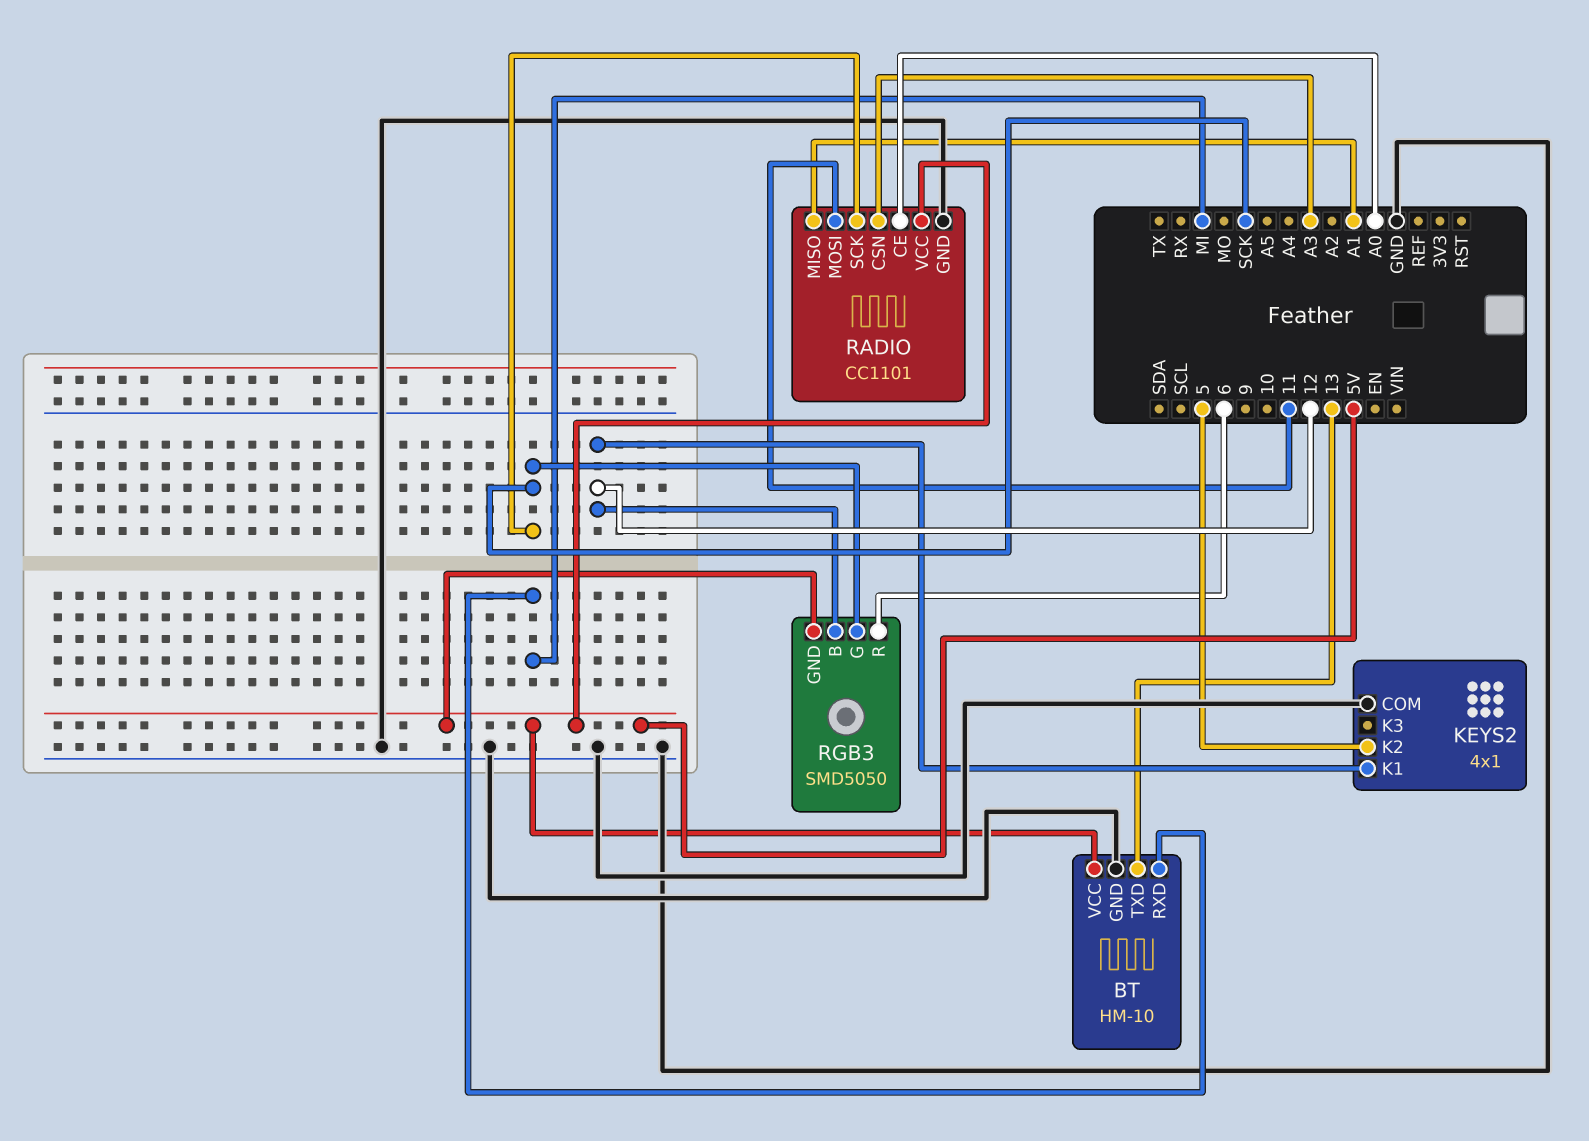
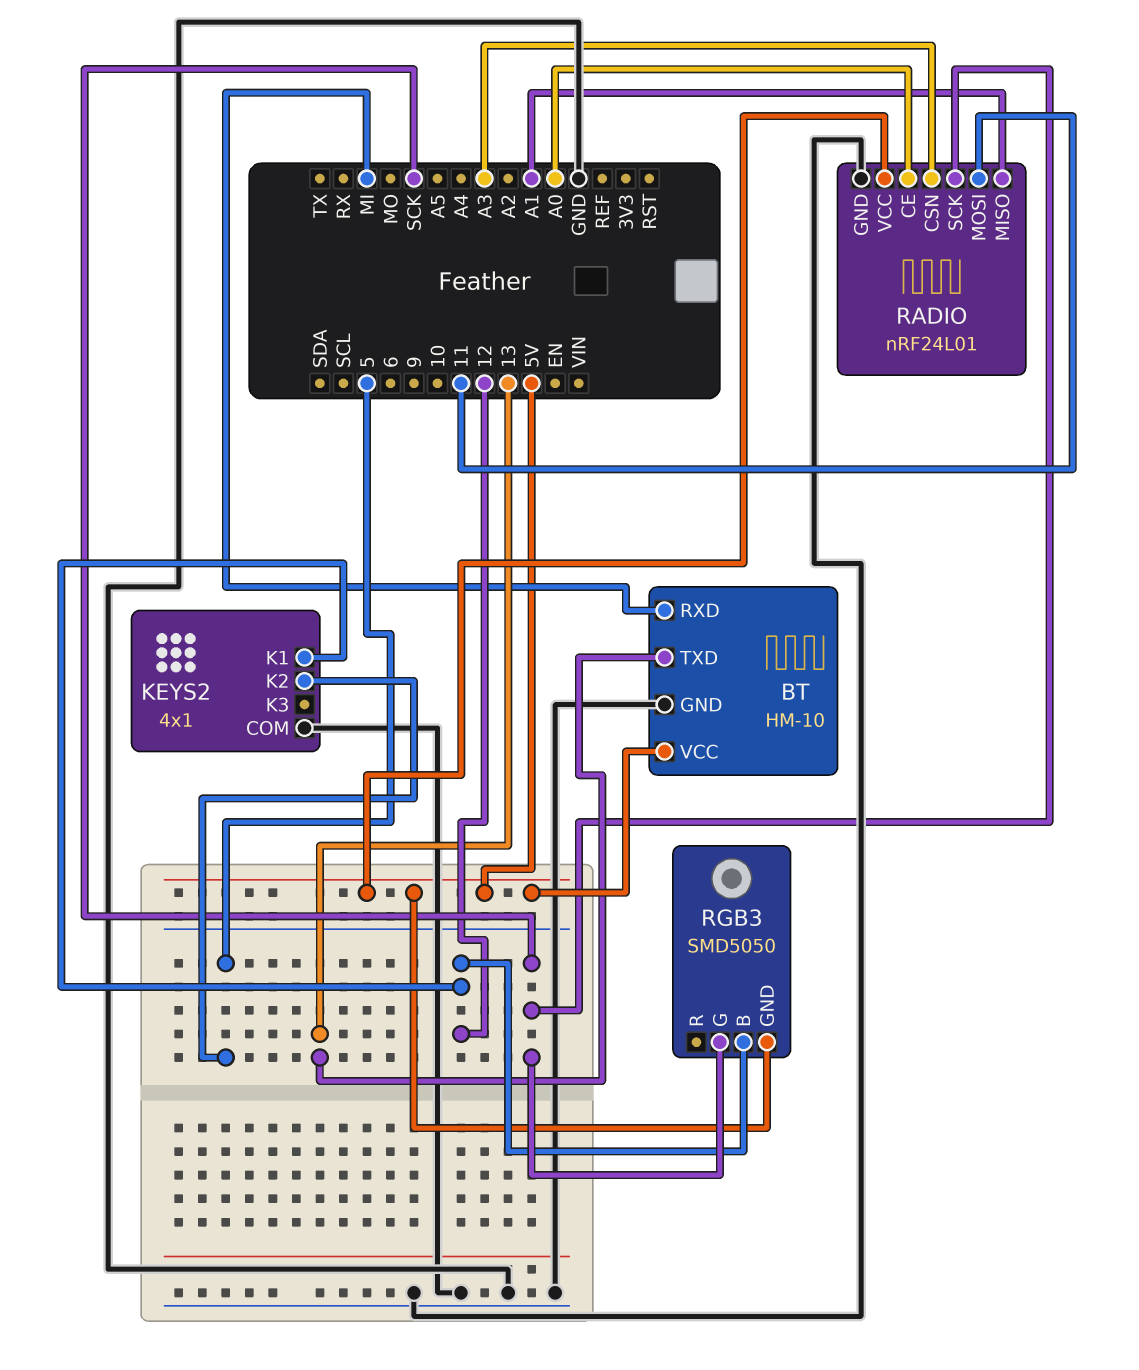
RADIO: CC1101 -> nRF24L01
RGB3 pin R: 6 -> none

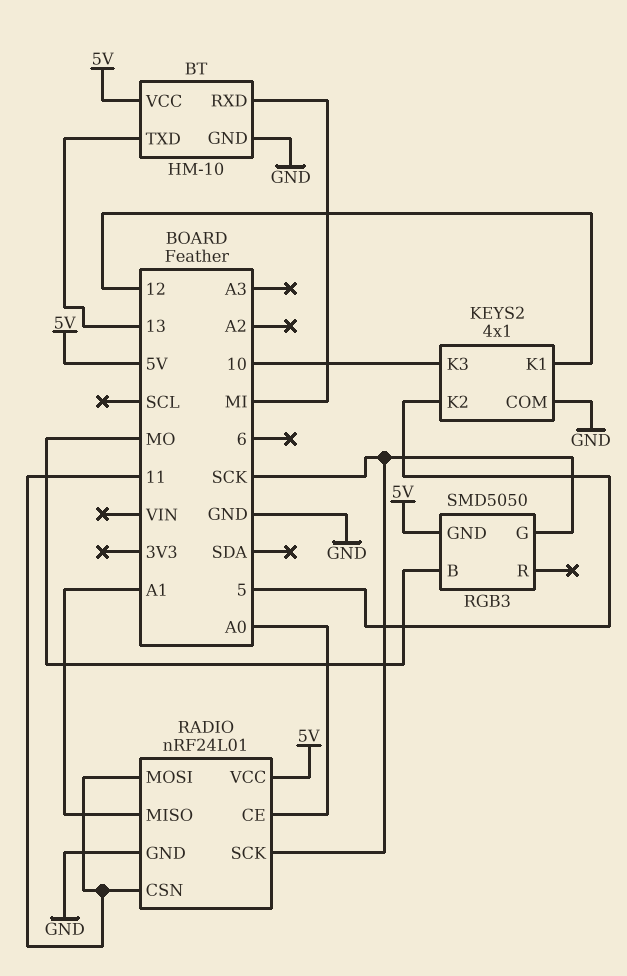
KEYS2 pin K3: none -> 10
RADIO pin CSN: A3 -> 11
RGB3 pin B: 12 -> MO

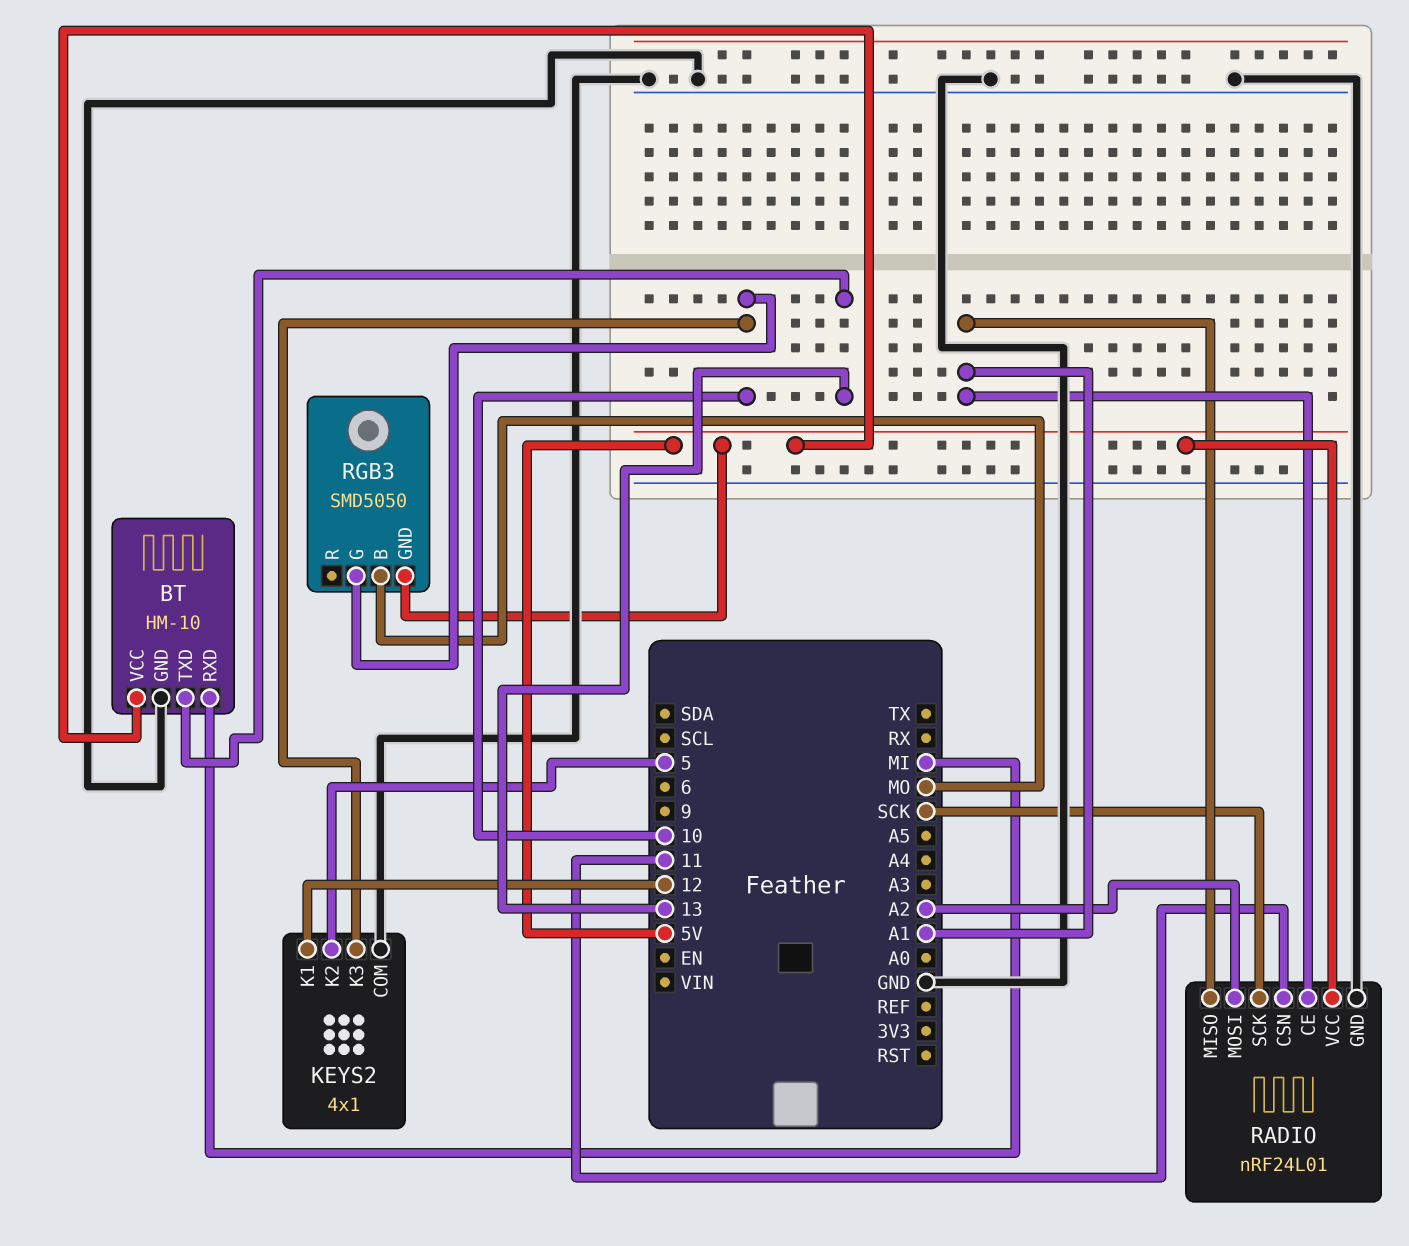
RADIO pin CE: A0 -> A1
RADIO pin MOSI: 11 -> A2
RGB3 pin G: SCK -> 10

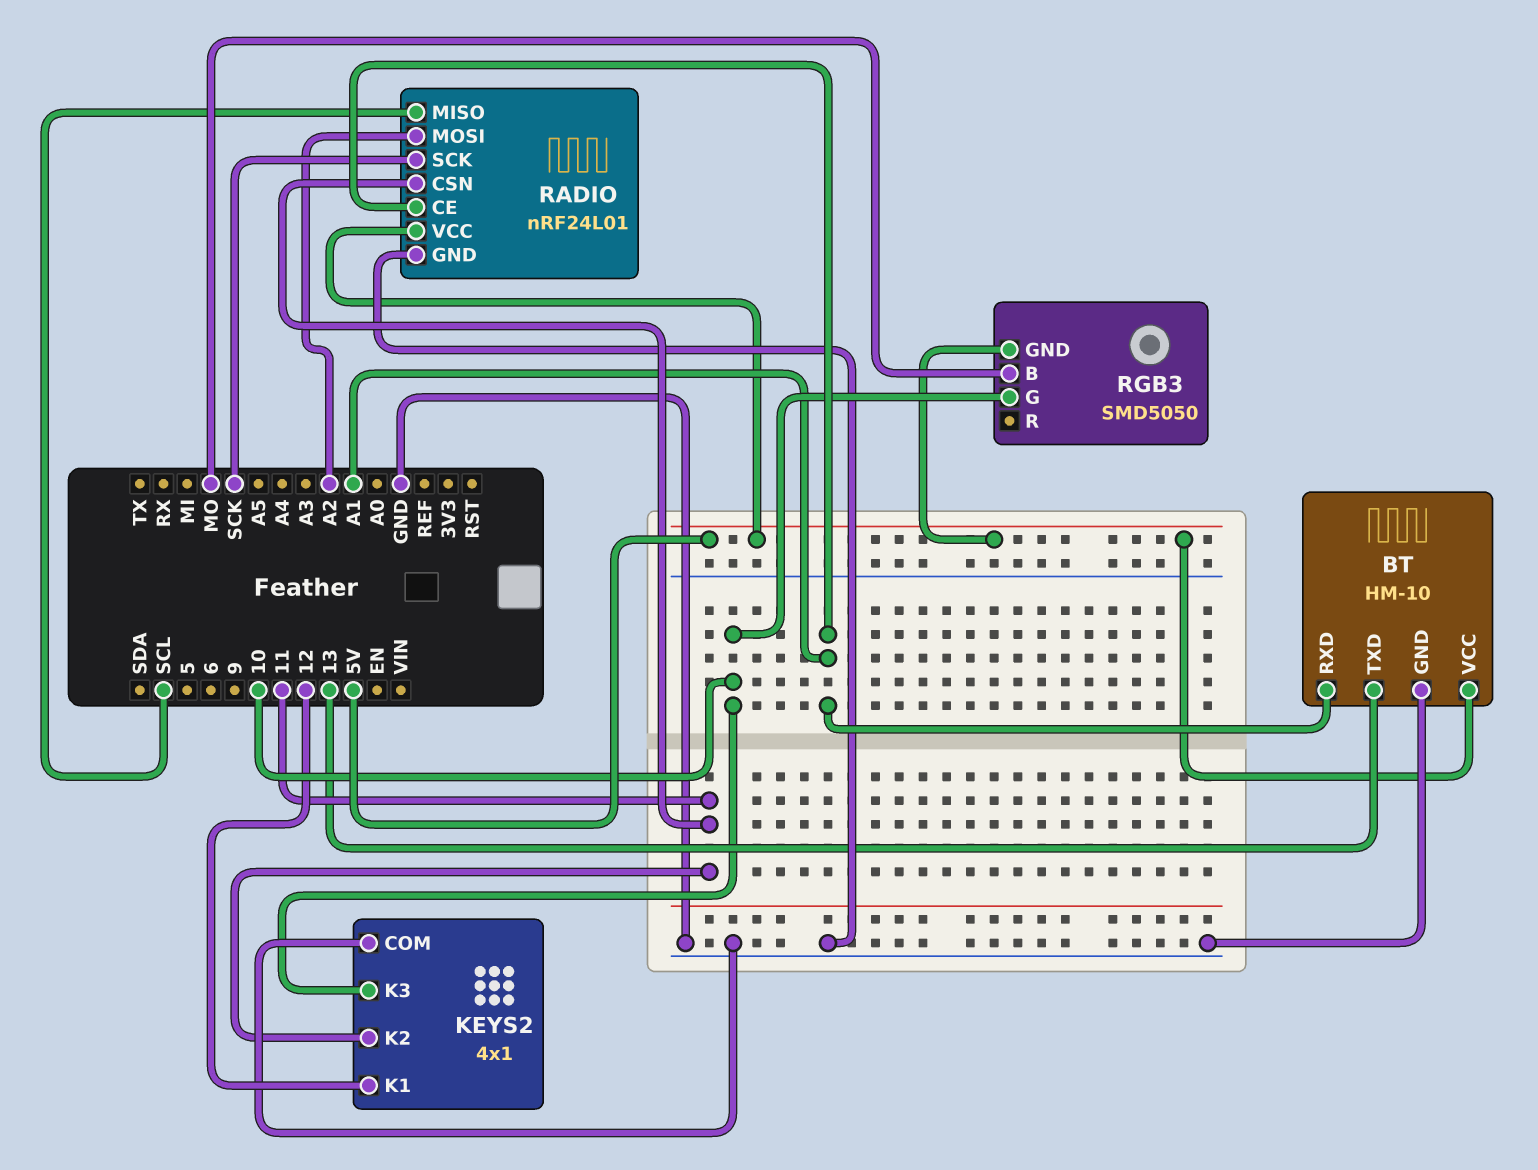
BT pin RXD: MI -> A1
KEYS2 pin K2: 5 -> 11
RADIO pin MISO: A1 -> SCL

